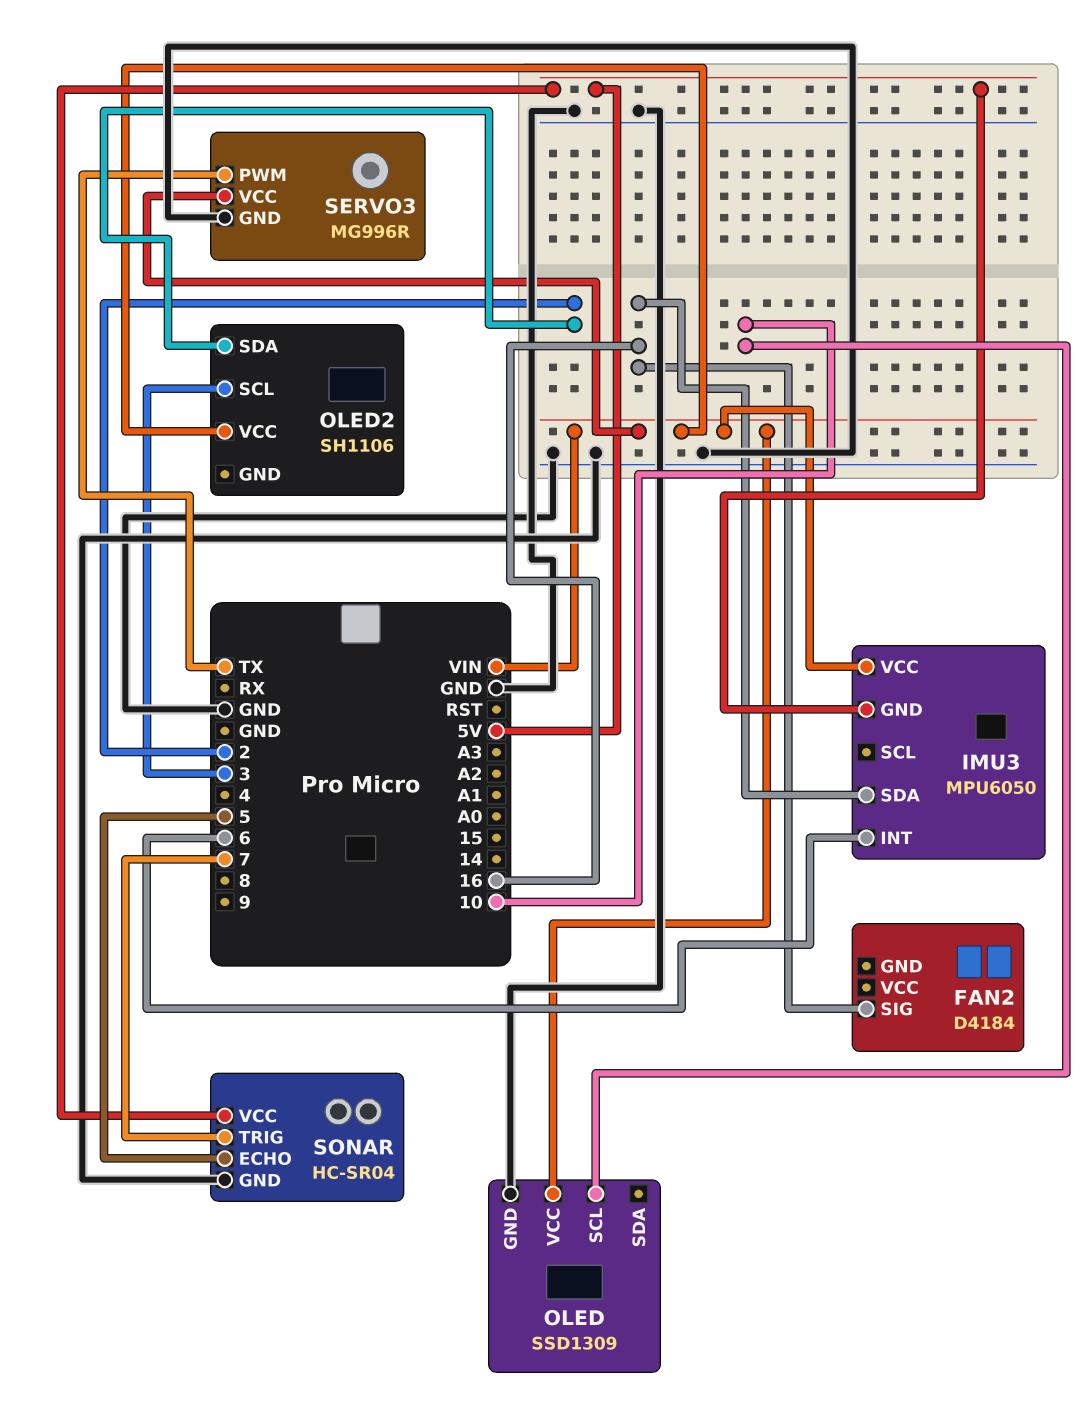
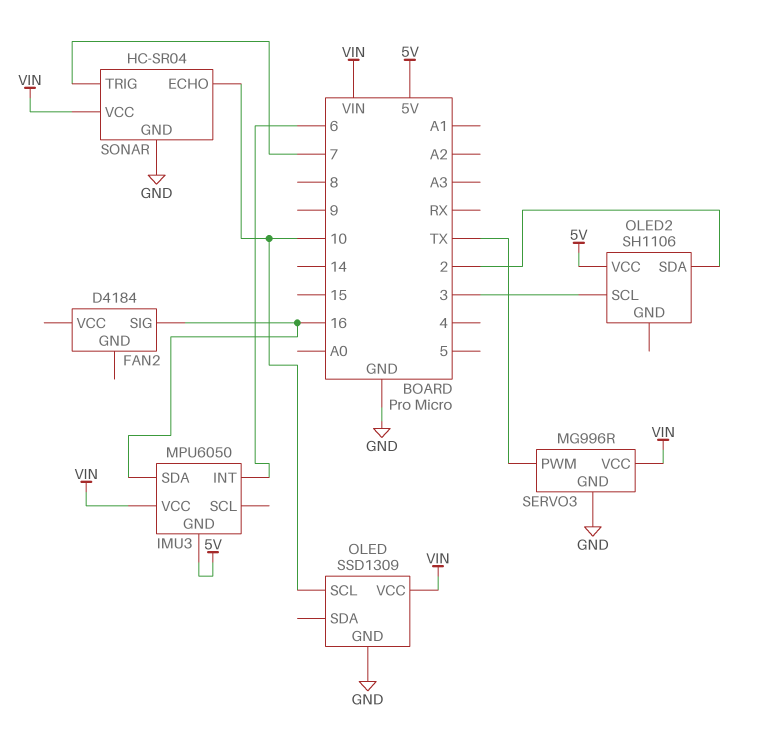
OLED2 pin VCC: VIN -> 5V
SONAR pin ECHO: 5 -> 10
SONAR pin VCC: 5V -> VIN

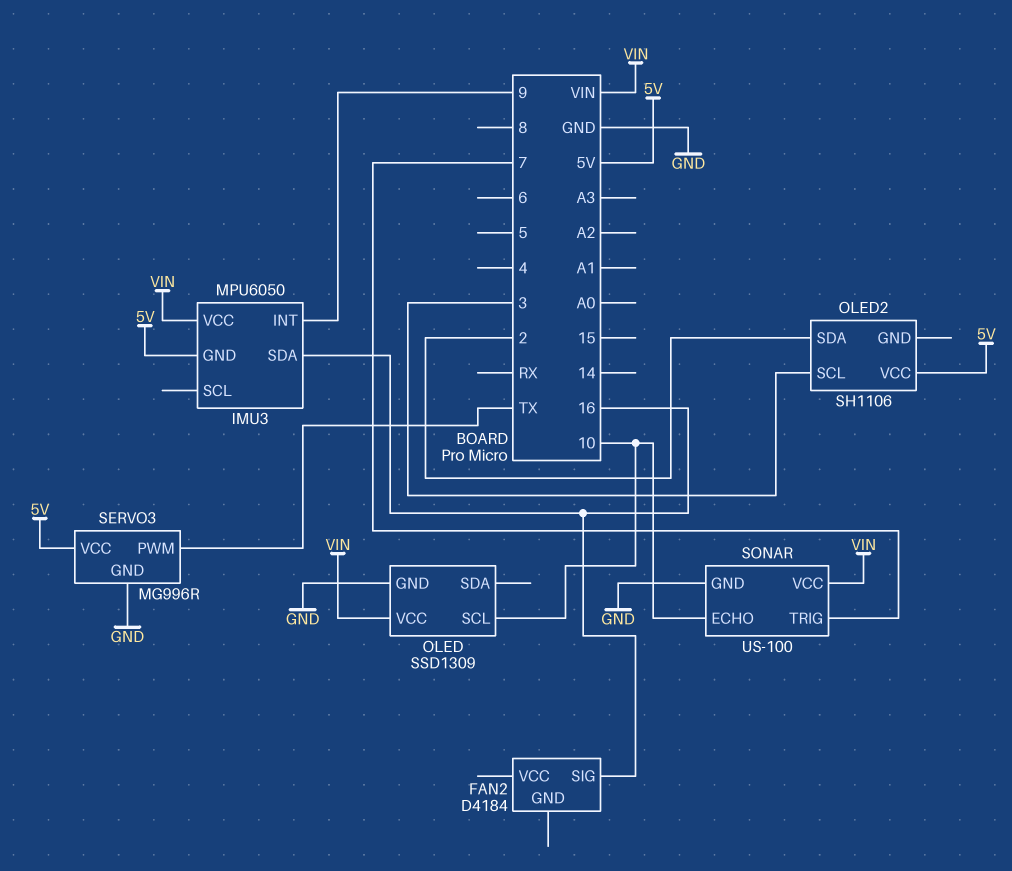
IMU3 pin INT: 6 -> 9
SERVO3 pin VCC: VIN -> 5V
SONAR: HC-SR04 -> US-100

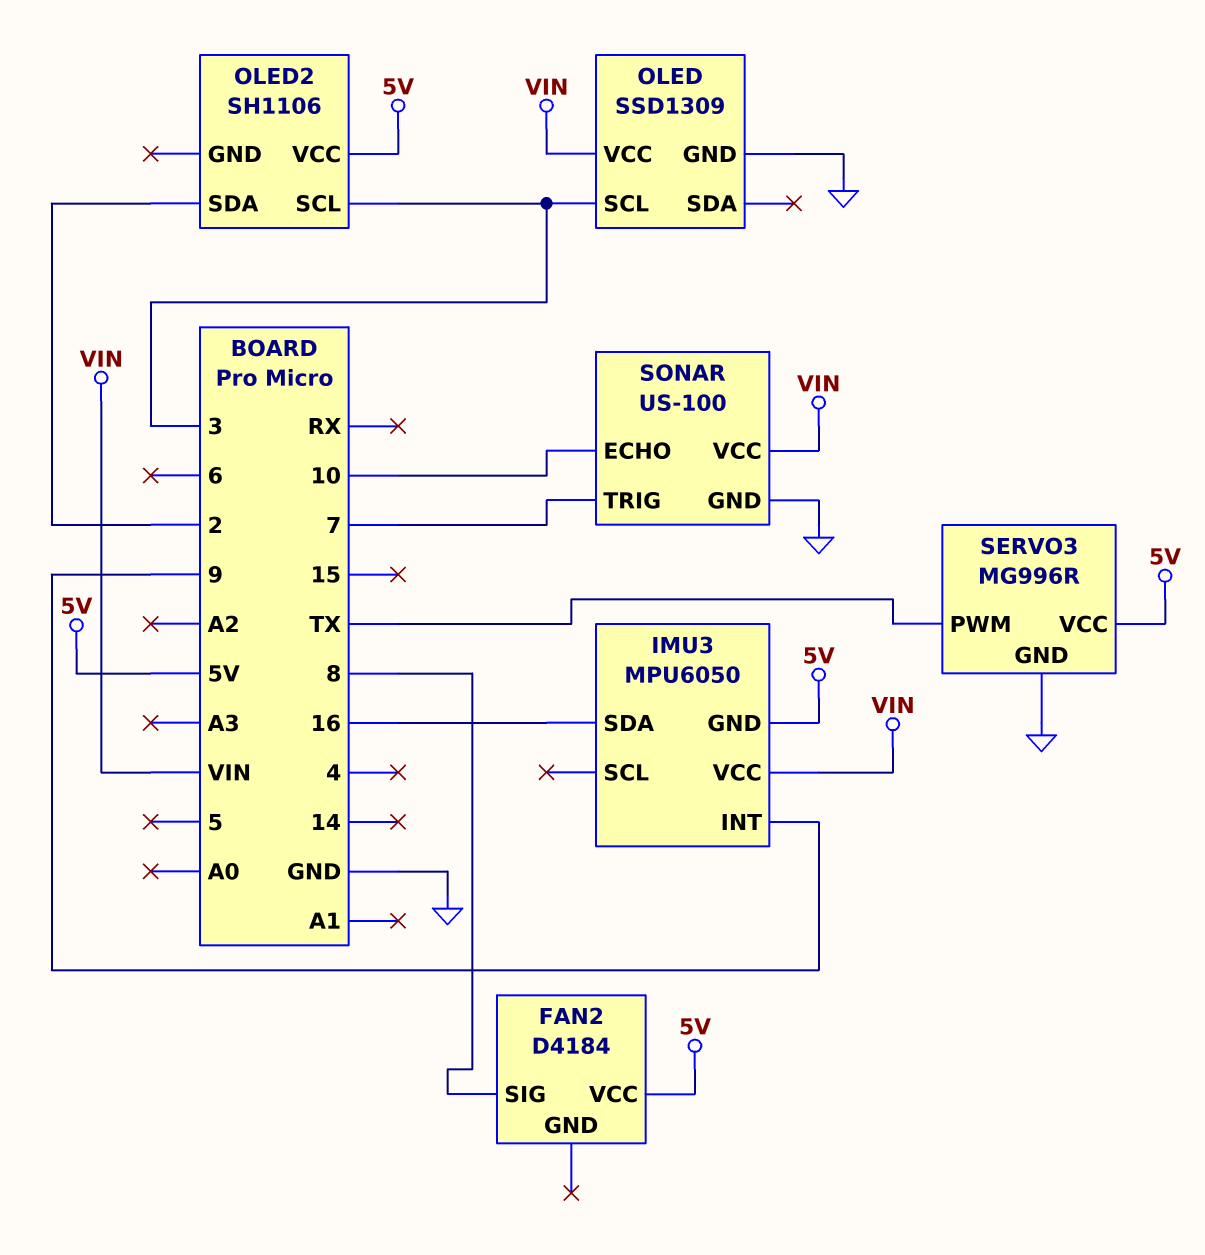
FAN2 pin SIG: 16 -> 8
FAN2 pin VCC: none -> 5V
OLED pin SCL: 10 -> 3

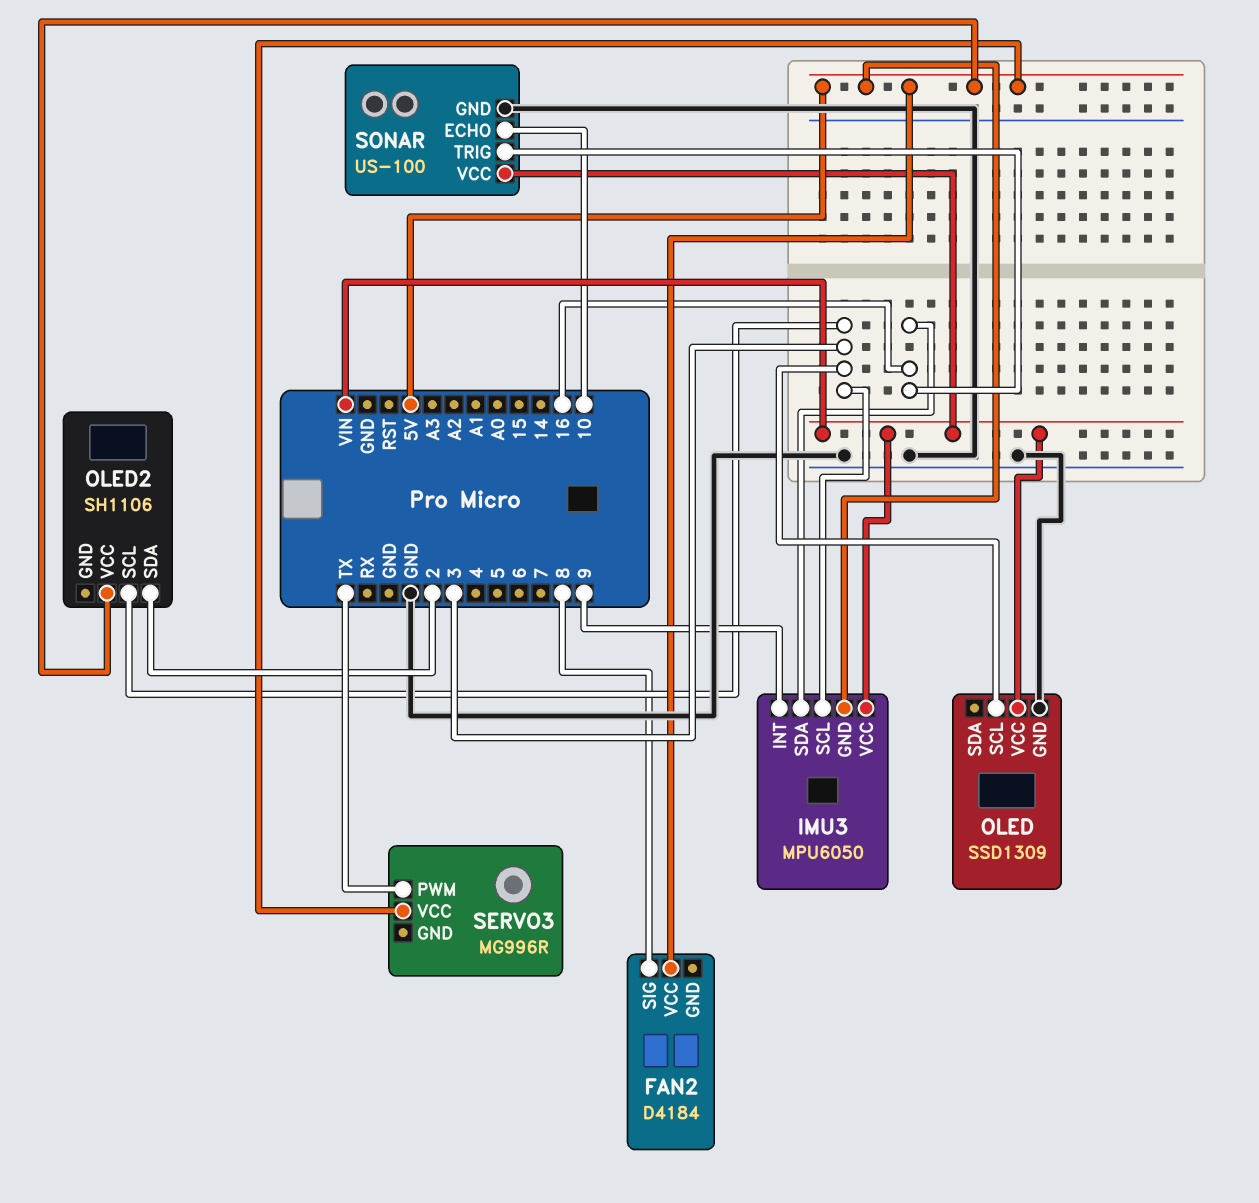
IMU3 pin SCL: none -> 3
SERVO3 pin GND: GND -> none
SONAR pin TRIG: 7 -> 16

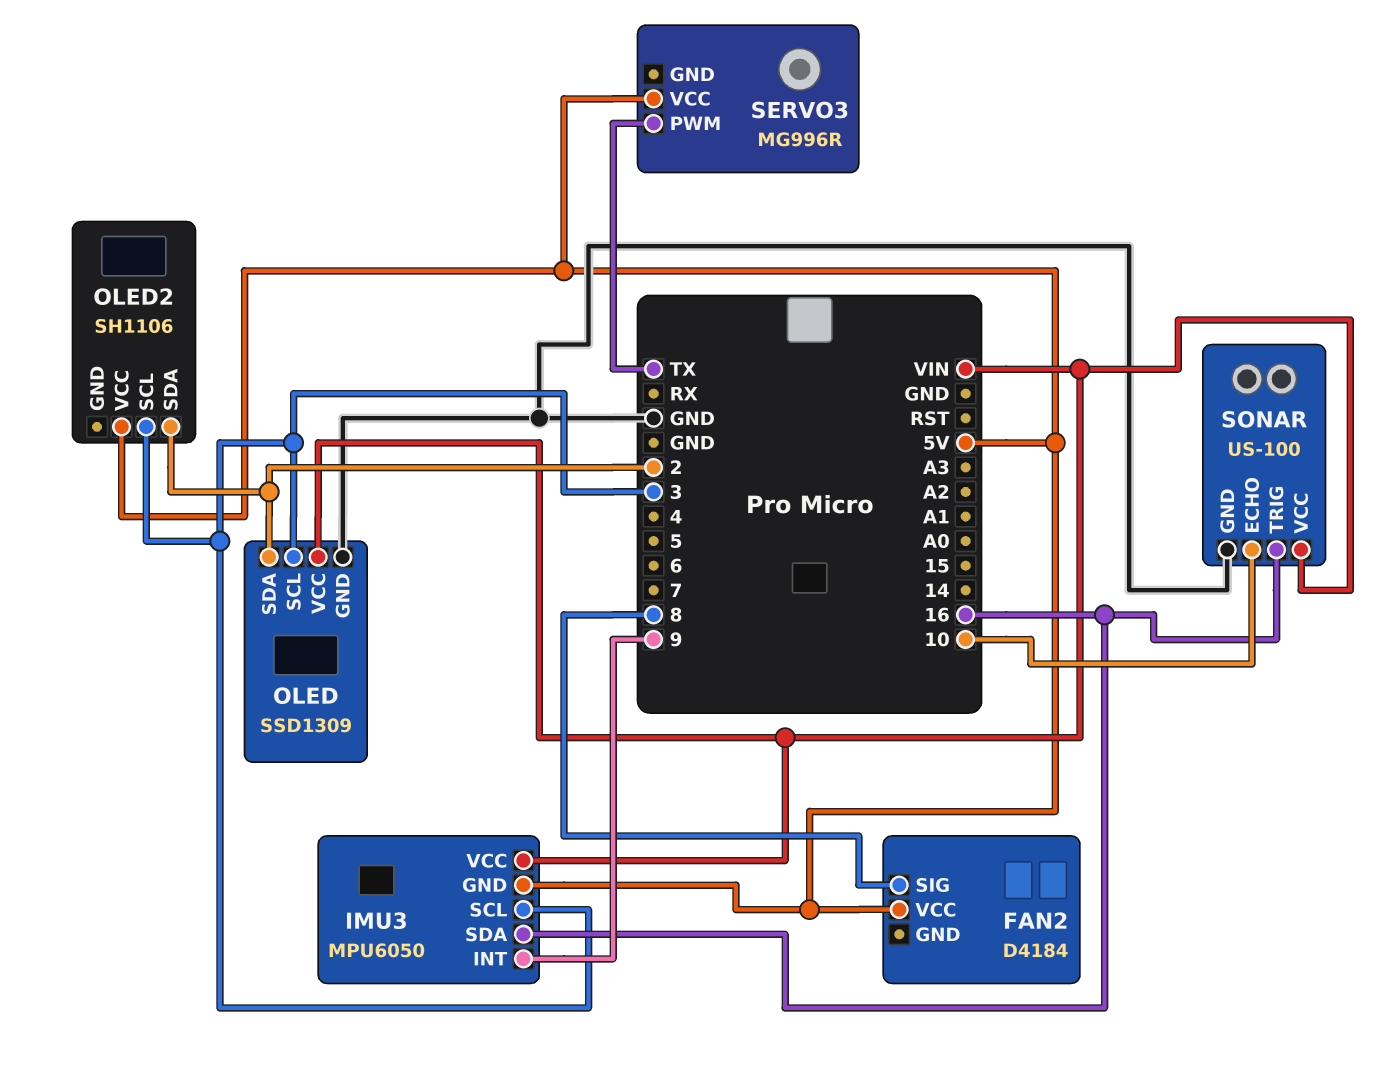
OLED pin SDA: none -> 2

